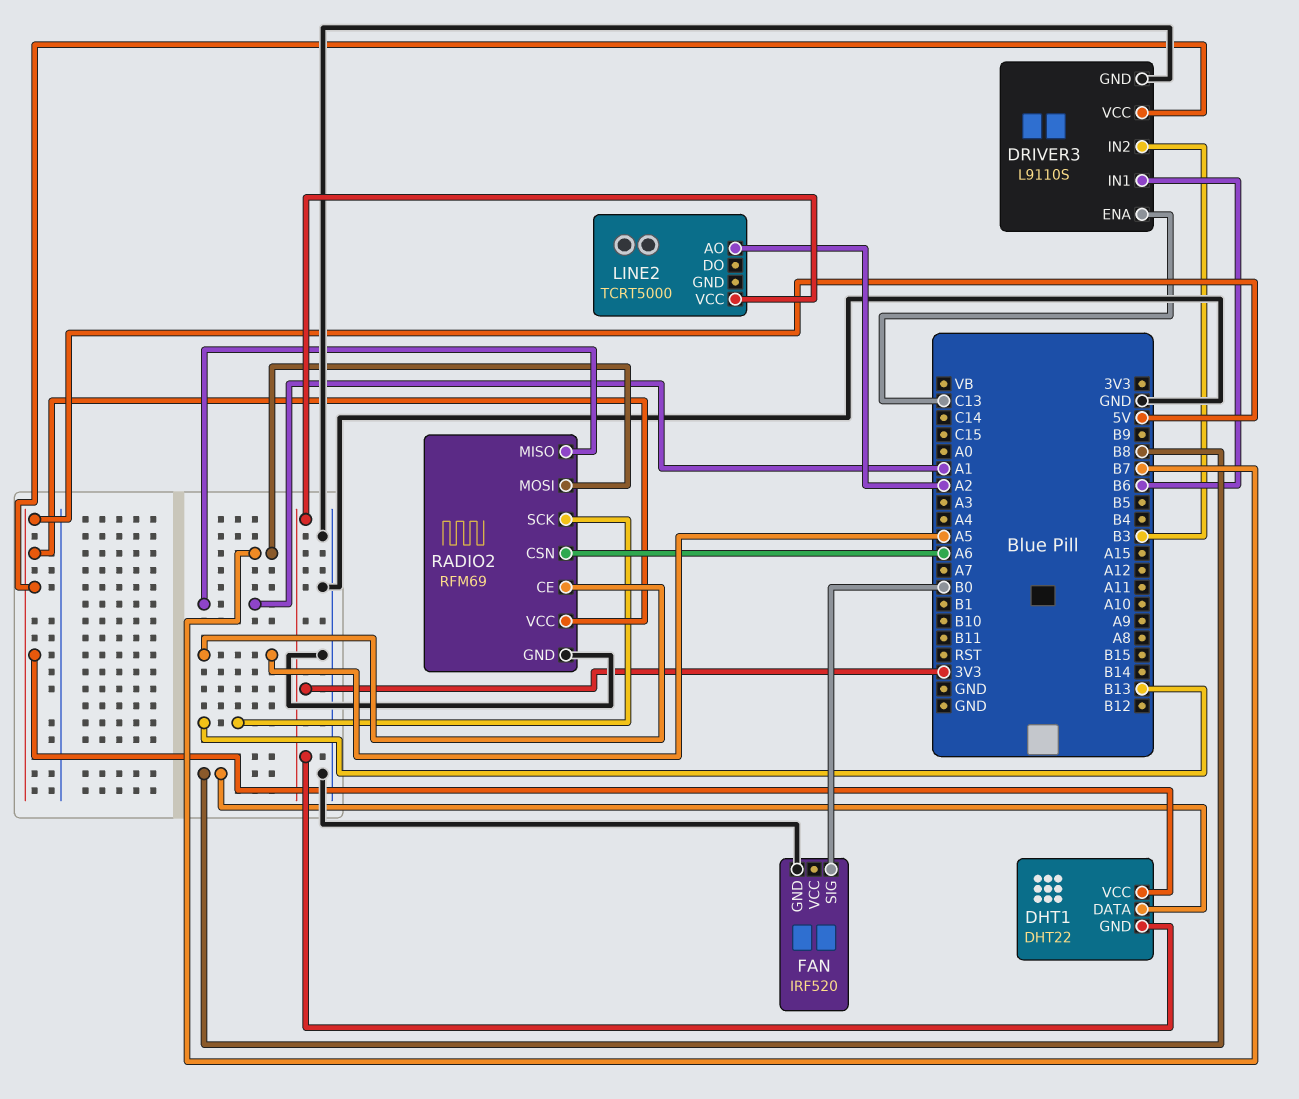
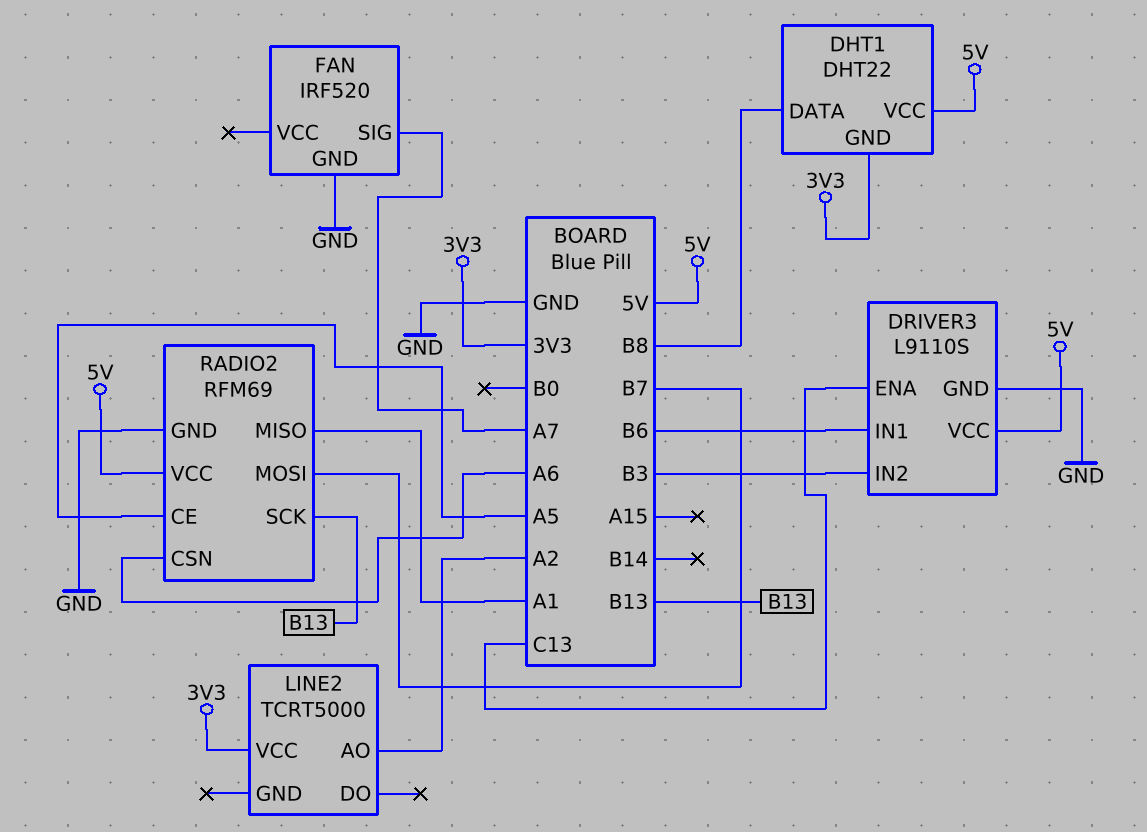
FAN pin SIG: B0 -> A7

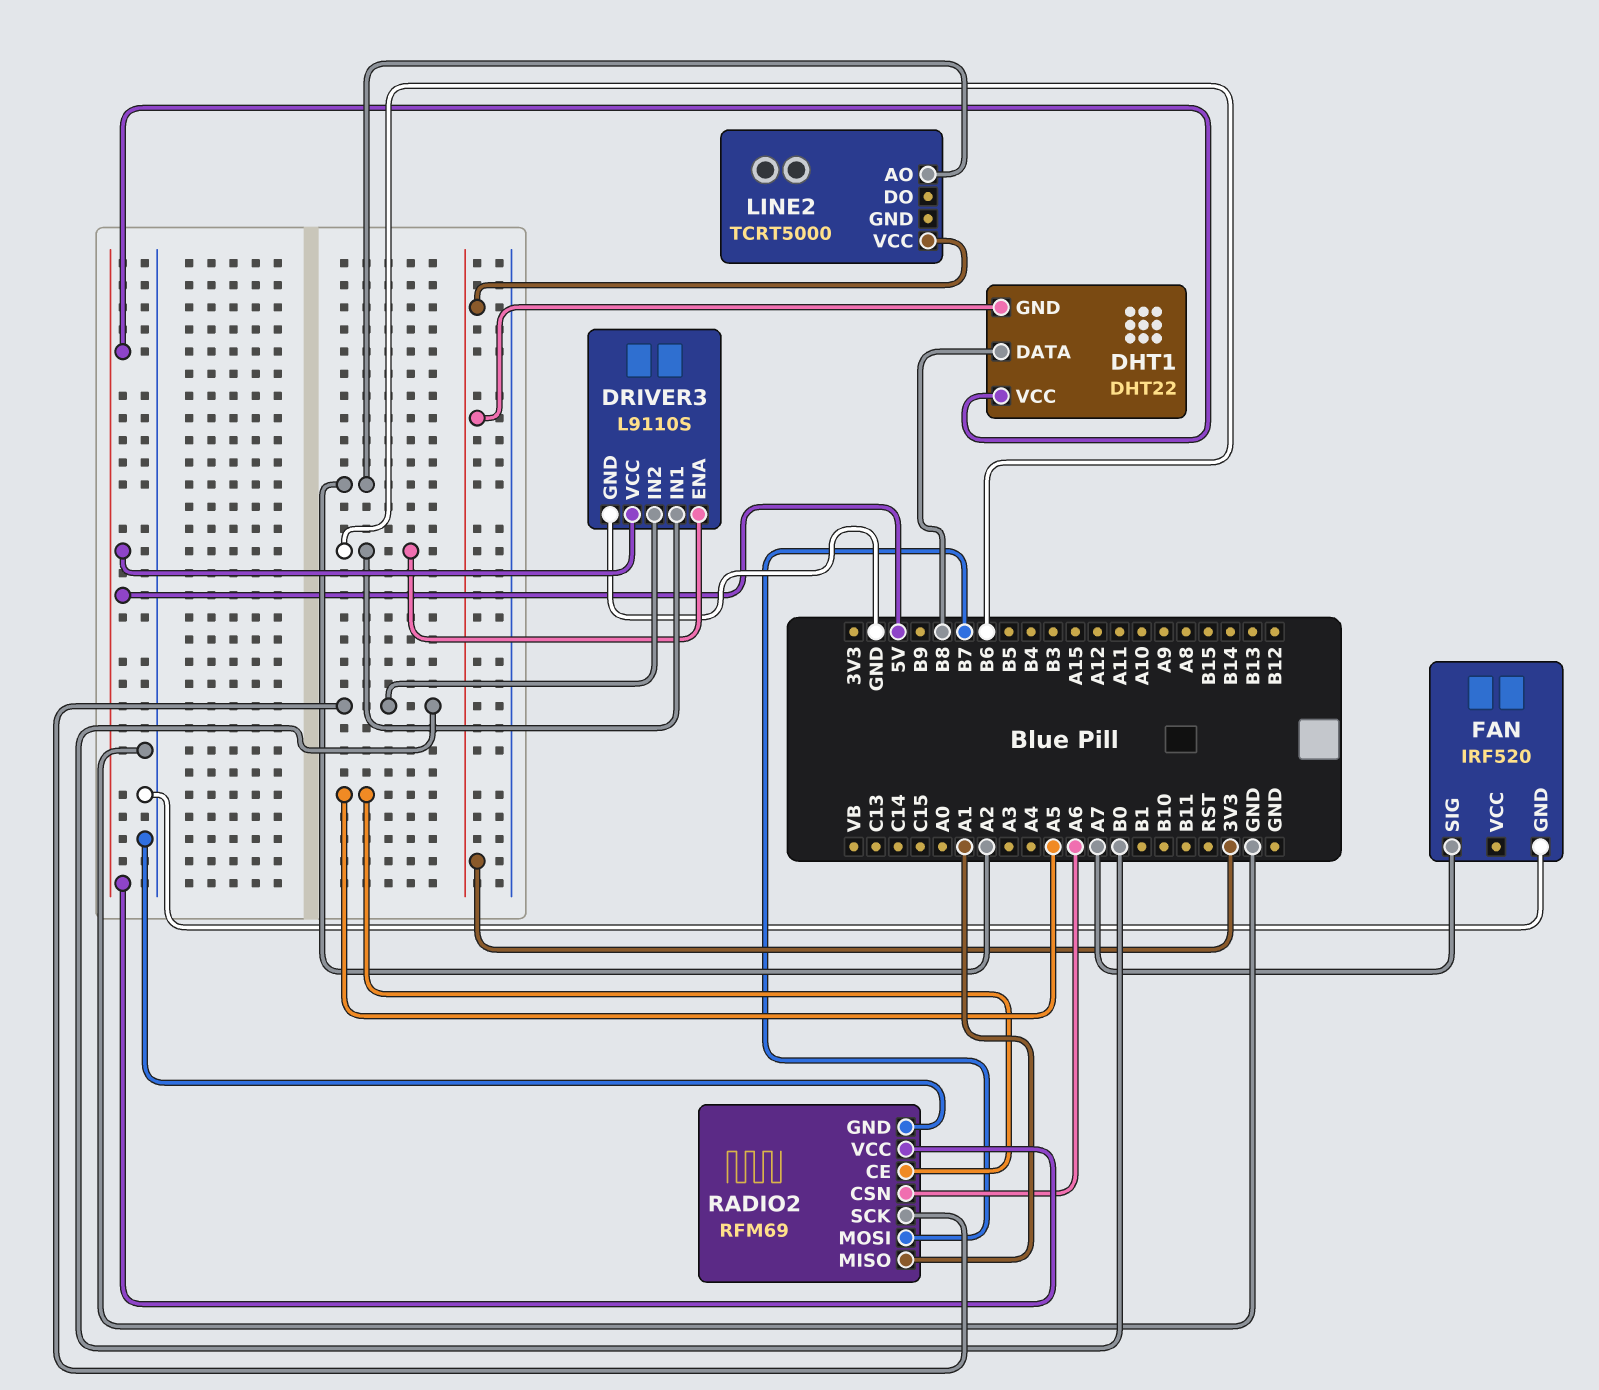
DRIVER3 pin ENA: C13 -> B6
DRIVER3 pin IN2: B3 -> B0
RADIO2 pin SCK: B13 -> B0

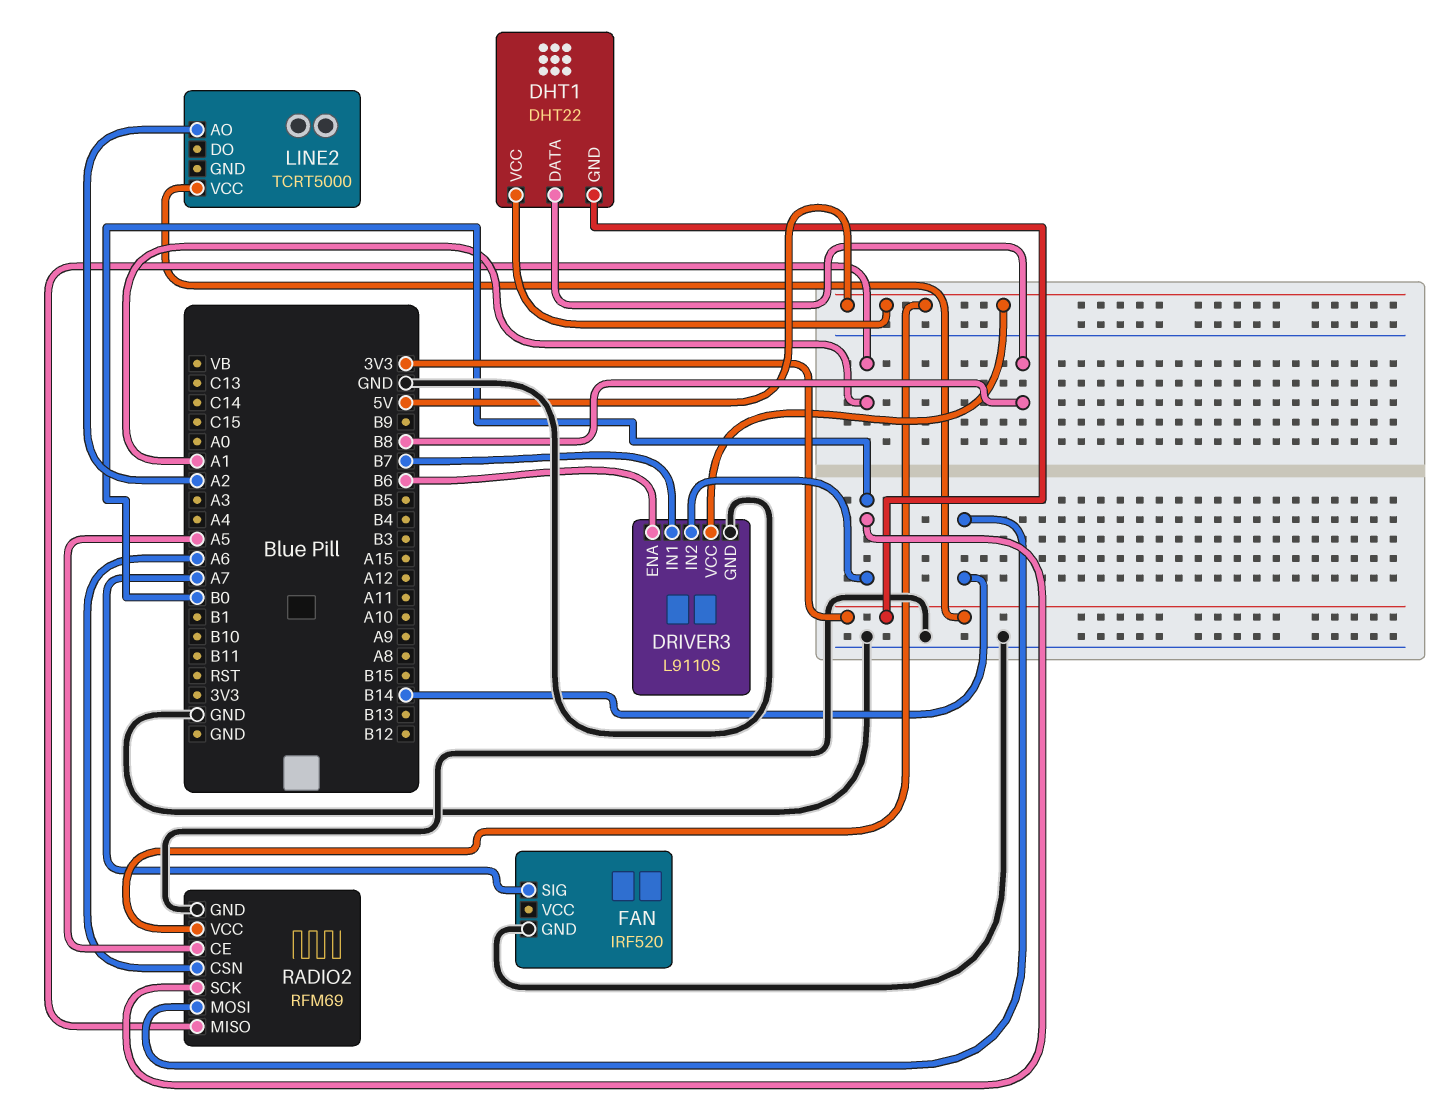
DRIVER3 pin IN1: B6 -> B7
RADIO2 pin MOSI: B7 -> B14

